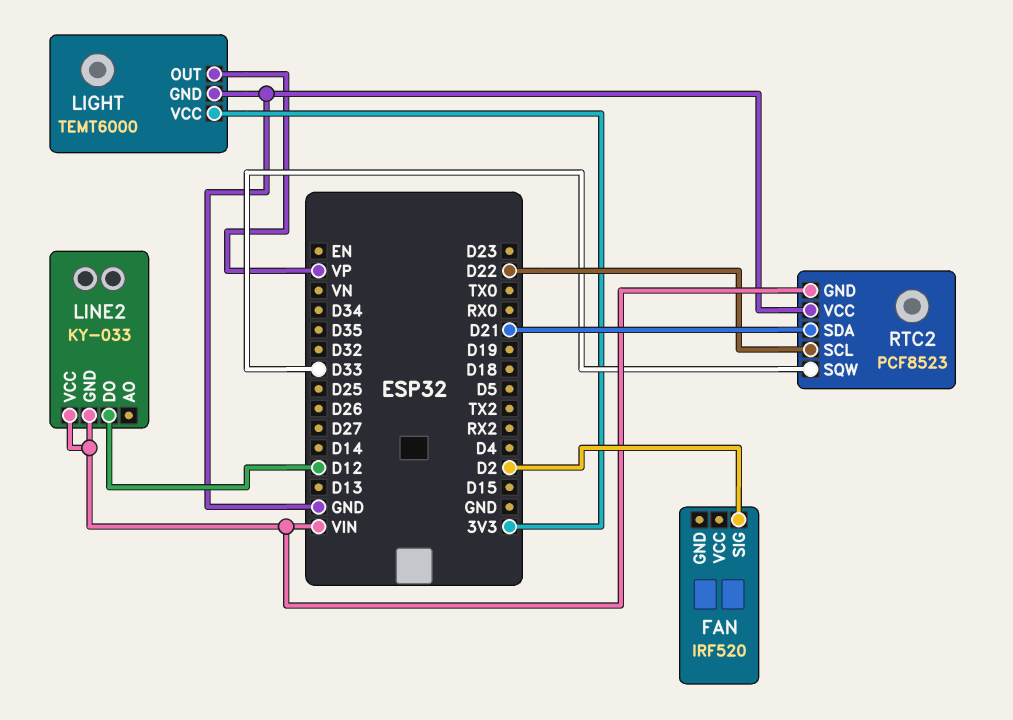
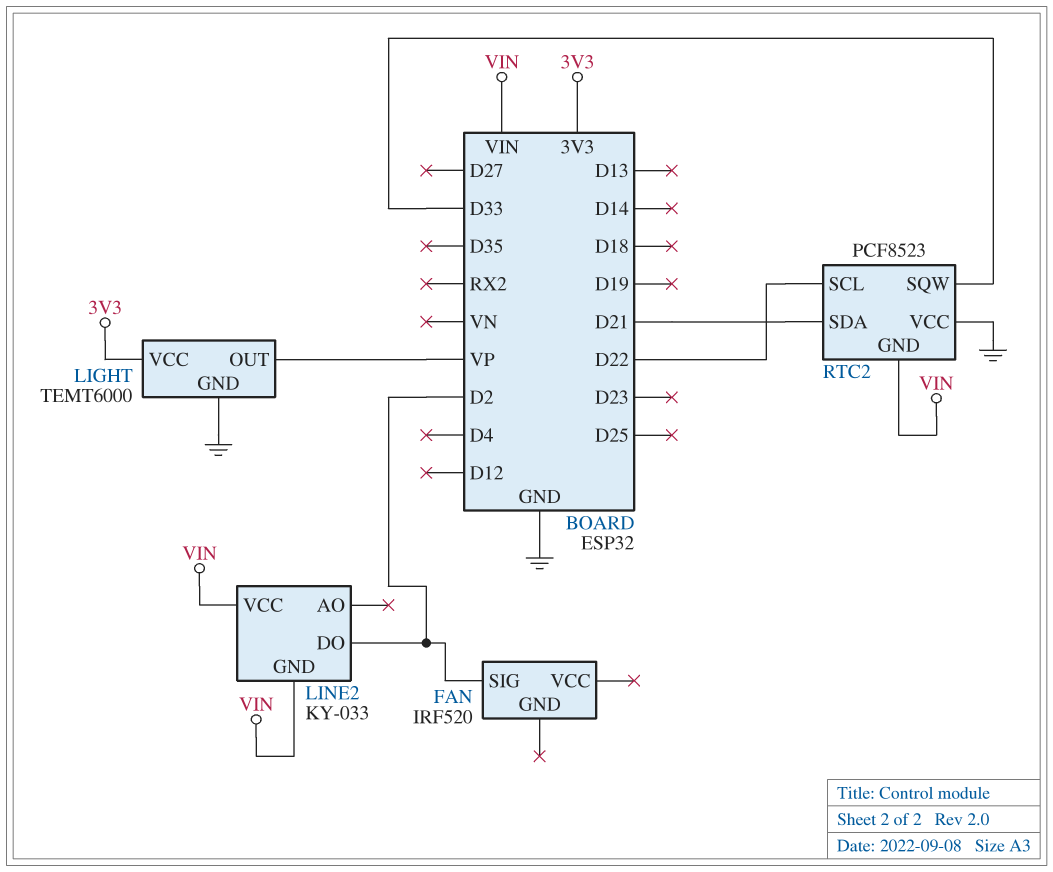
LINE2 pin DO: D12 -> D2

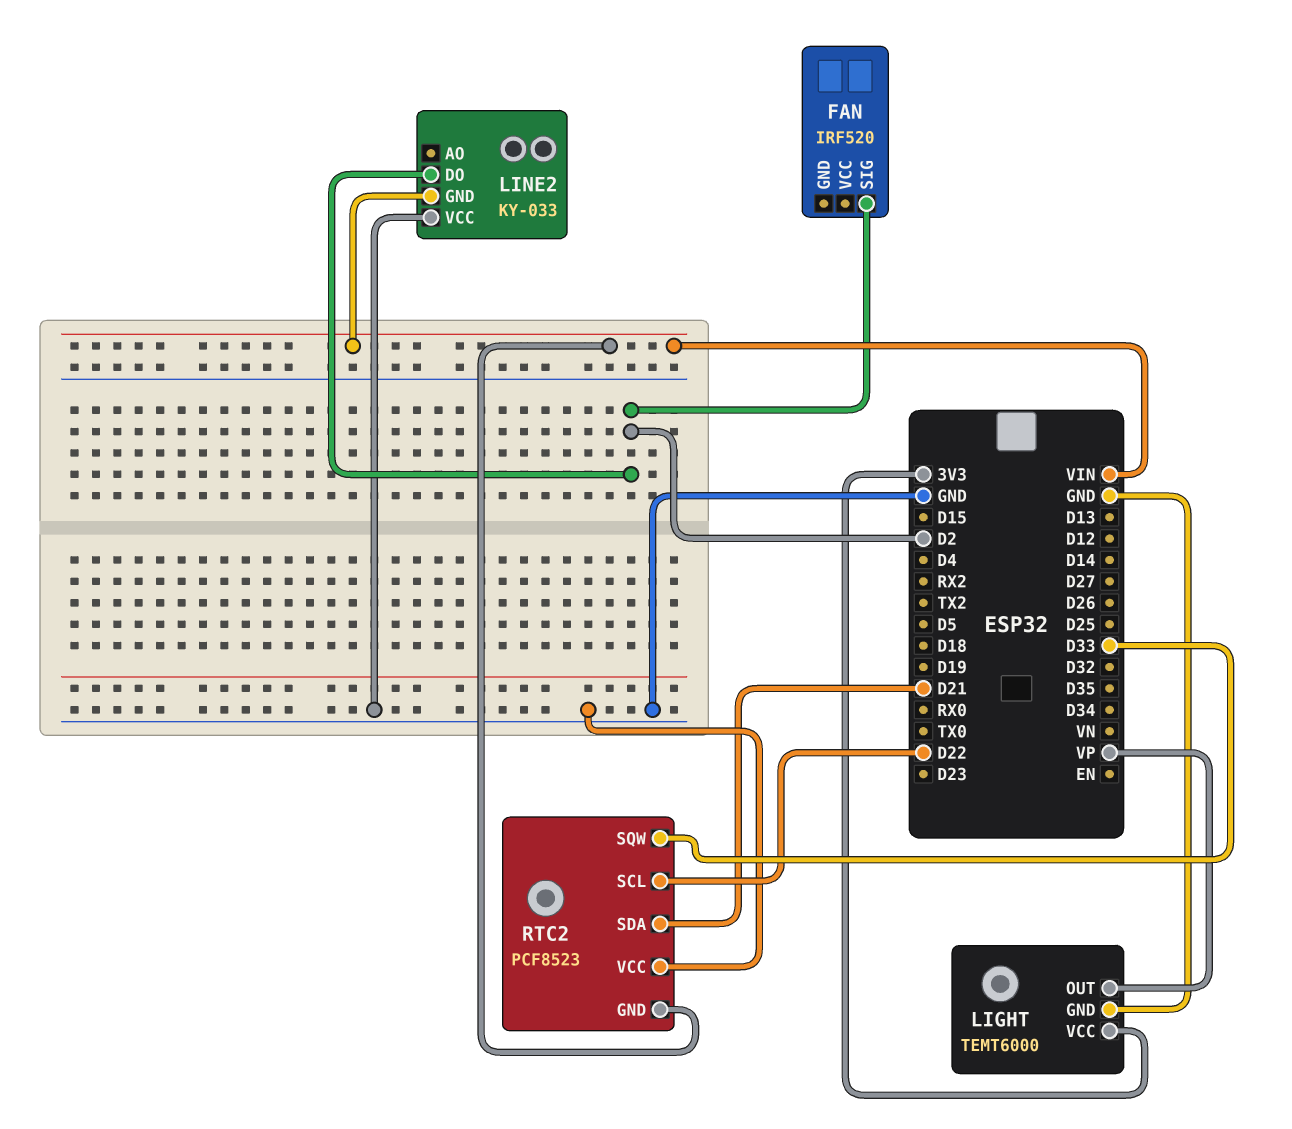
LINE2 pin VCC: VIN -> GND

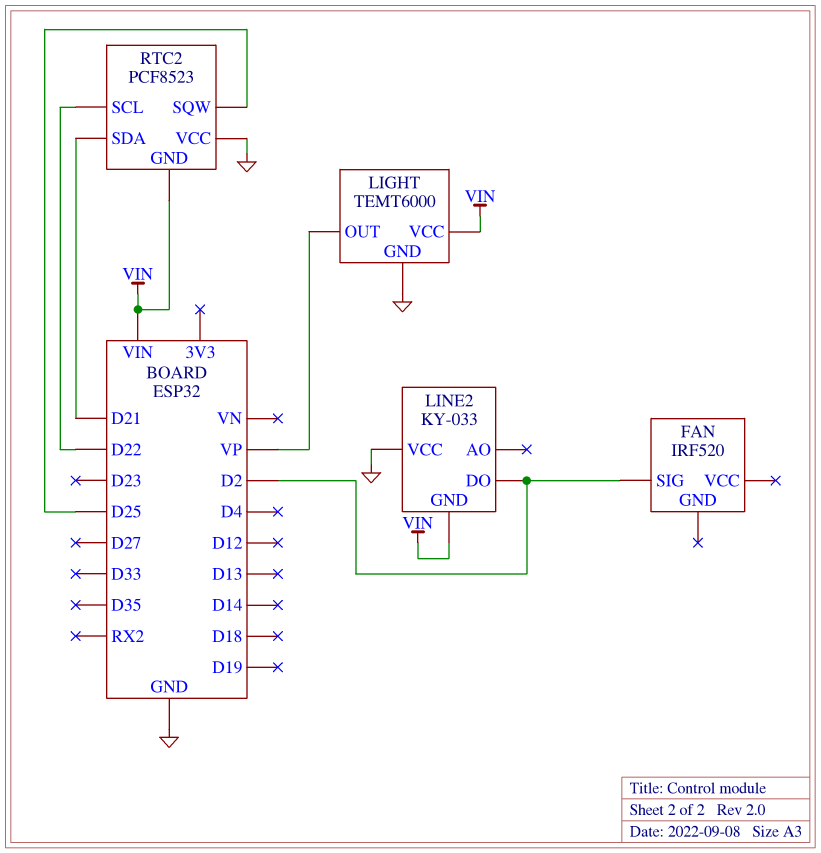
LIGHT pin VCC: 3V3 -> VIN
RTC2 pin SQW: D33 -> D25

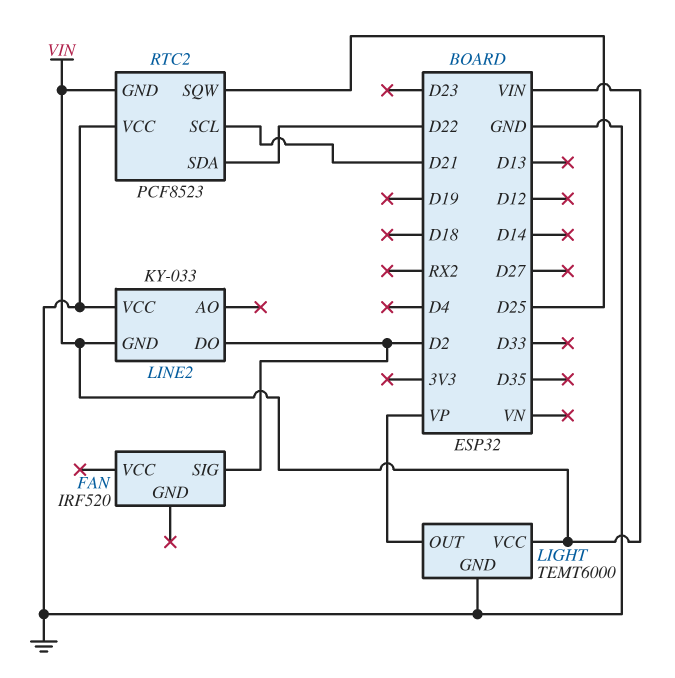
RTC2 pin SCL: D22 -> D21
RTC2 pin SDA: D21 -> D22

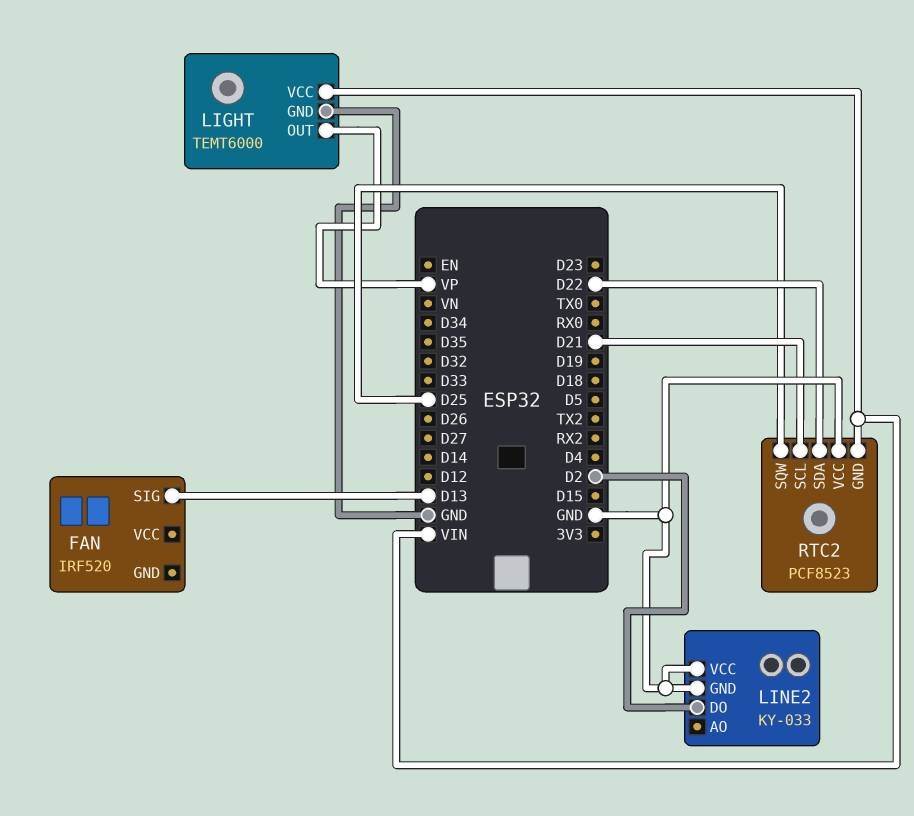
FAN pin SIG: D2 -> D13
LINE2 pin GND: VIN -> GND

